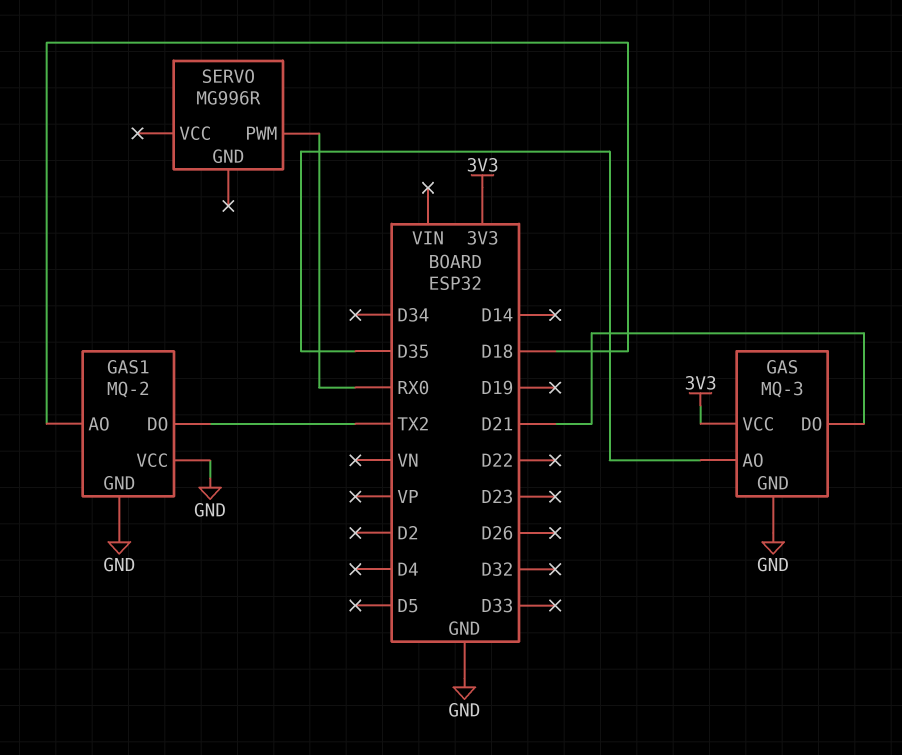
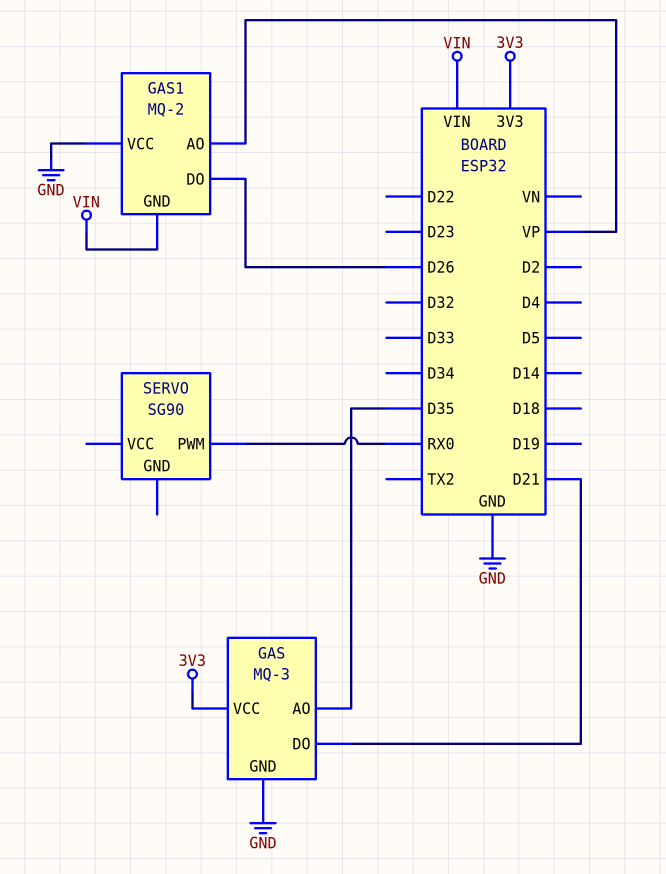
GAS1 pin AO: D18 -> VP
GAS1 pin DO: TX2 -> D26
GAS1 pin GND: GND -> VIN
SERVO: MG996R -> SG90

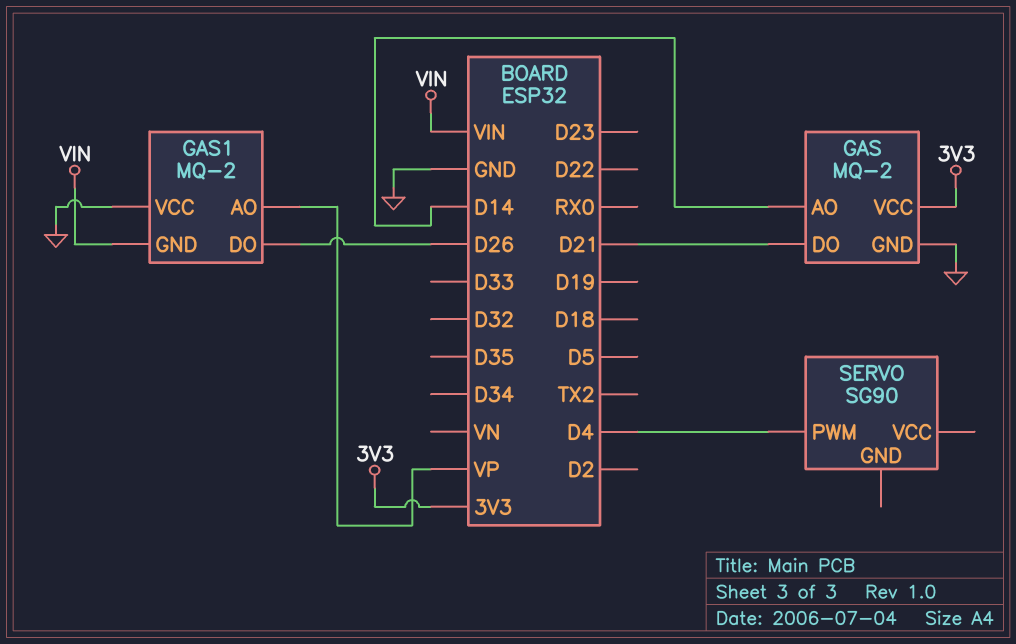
GAS: MQ-3 -> MQ-2
GAS pin AO: D35 -> D14
SERVO pin PWM: RX0 -> D4

